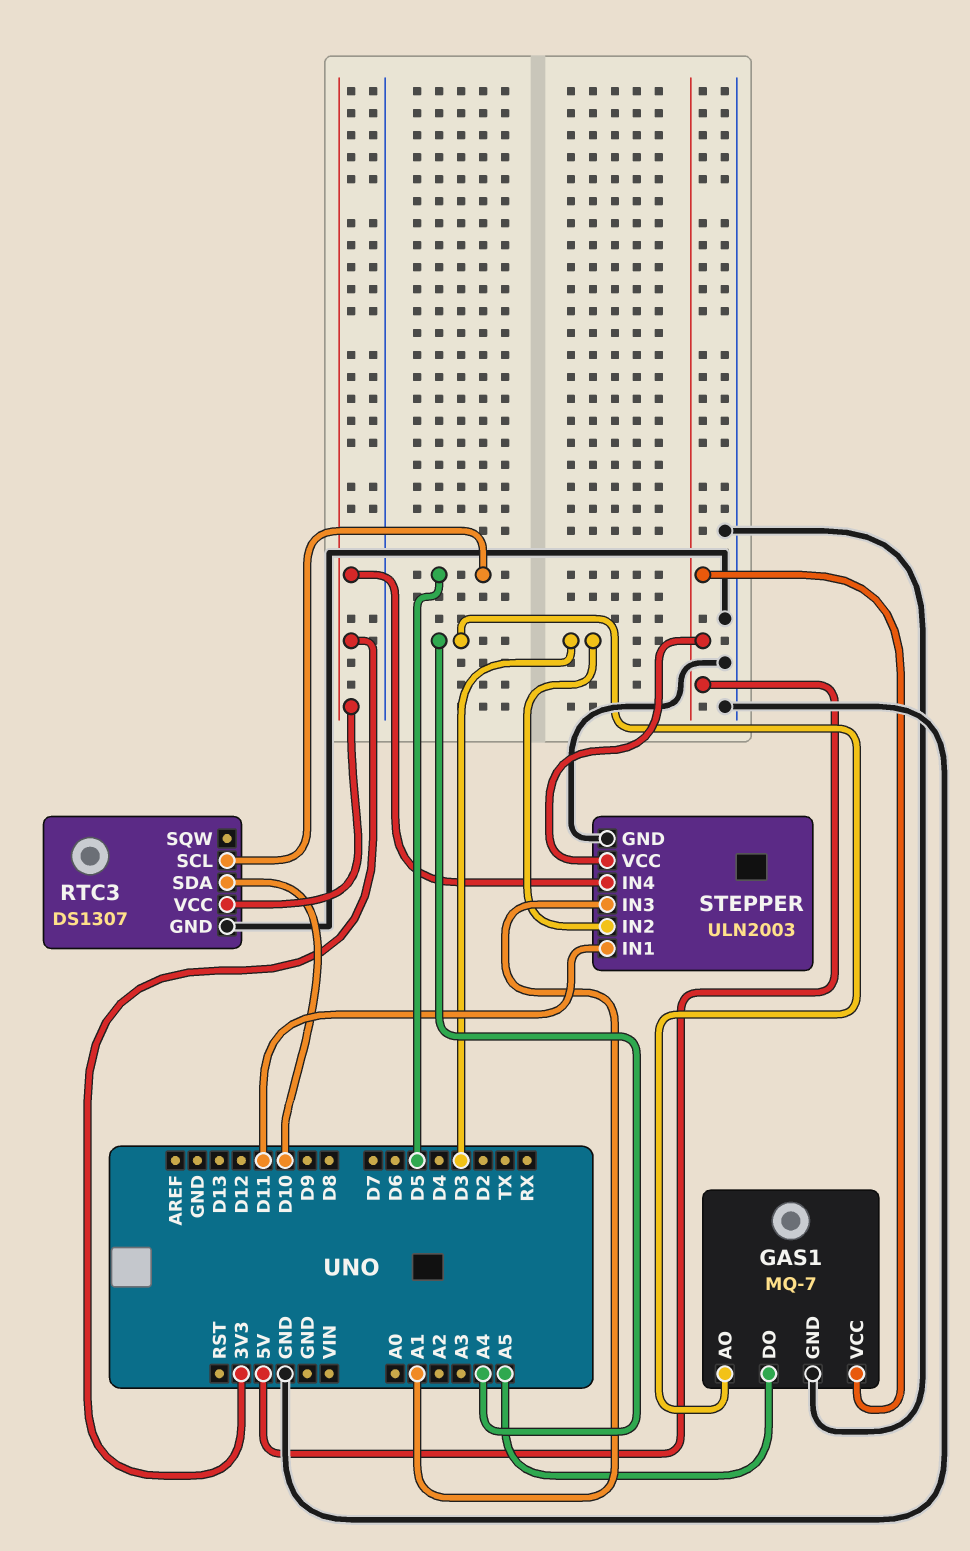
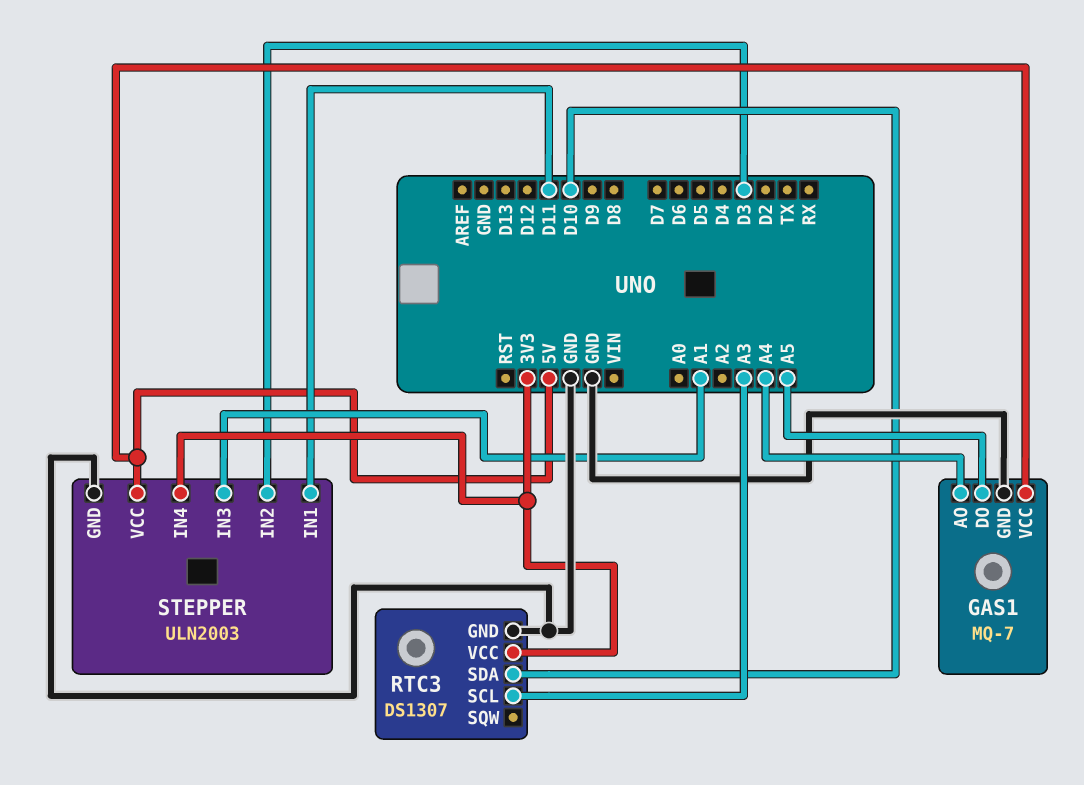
RTC3 pin SCL: D5 -> A3

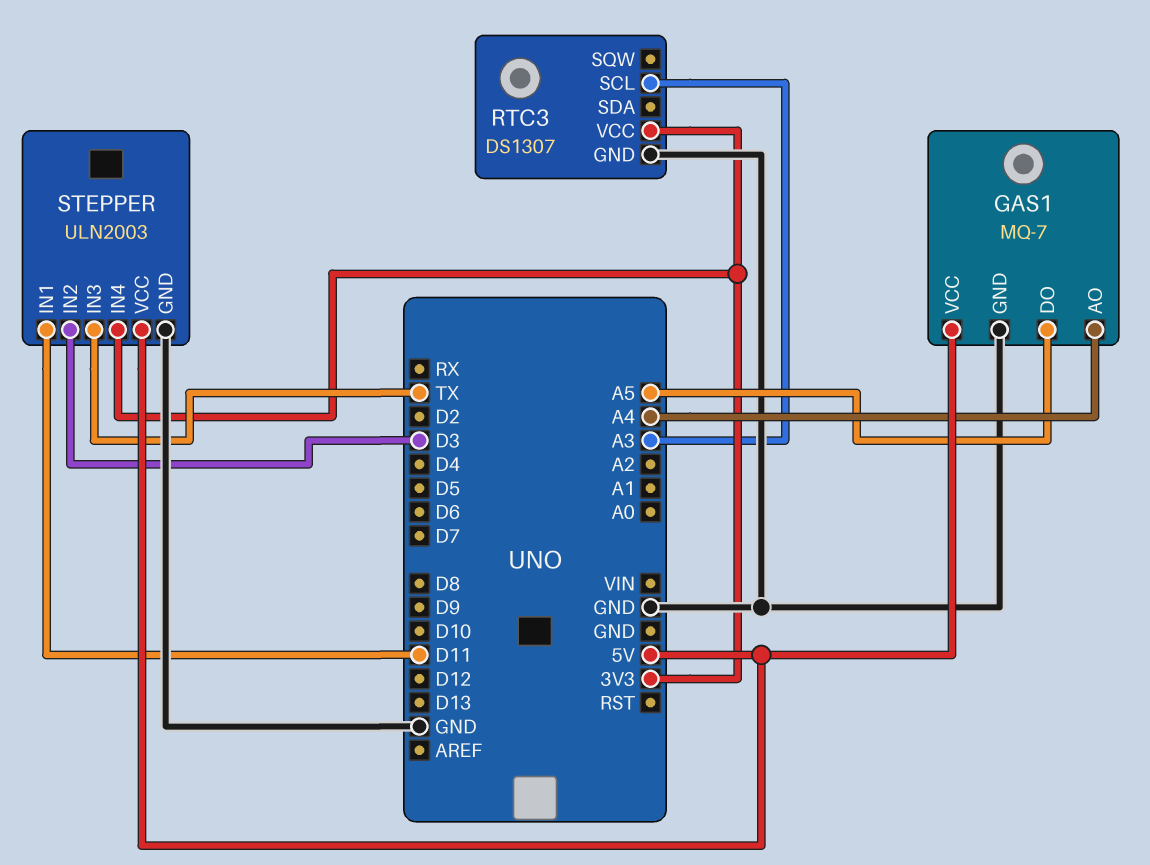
RTC3 pin SDA: D10 -> none
STEPPER pin IN3: A1 -> TX

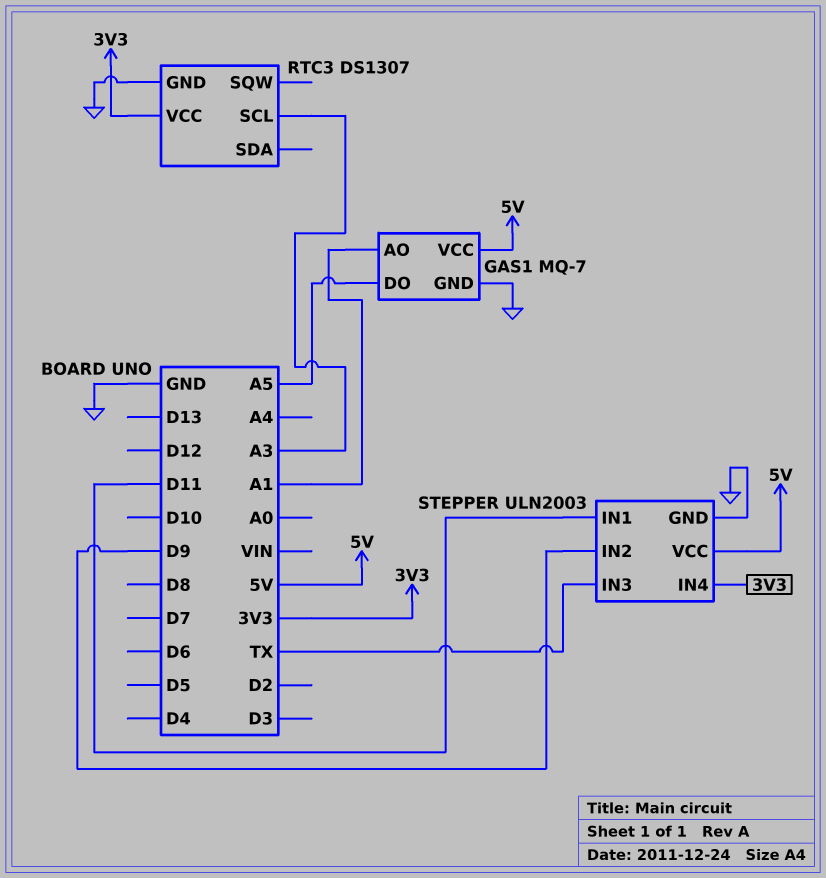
GAS1 pin AO: A4 -> A1
STEPPER pin IN2: D3 -> D9

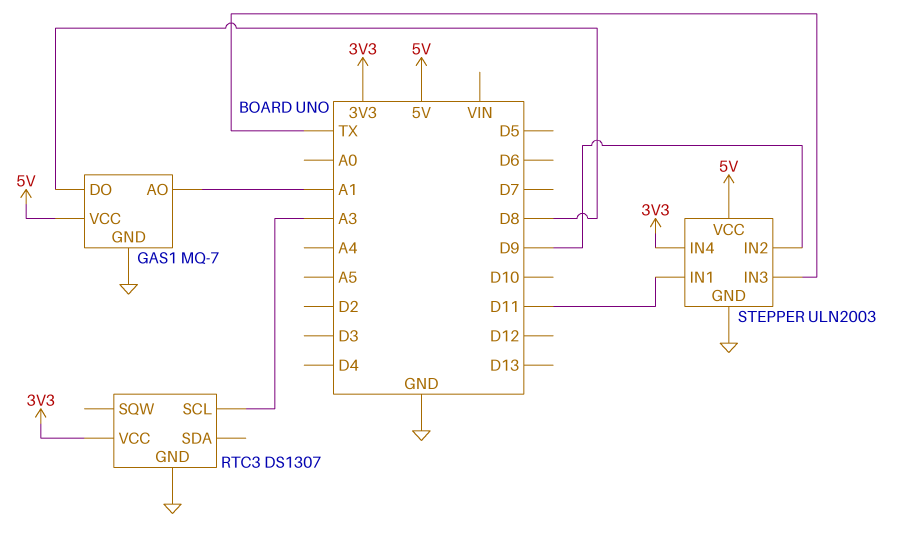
GAS1 pin DO: A5 -> D8

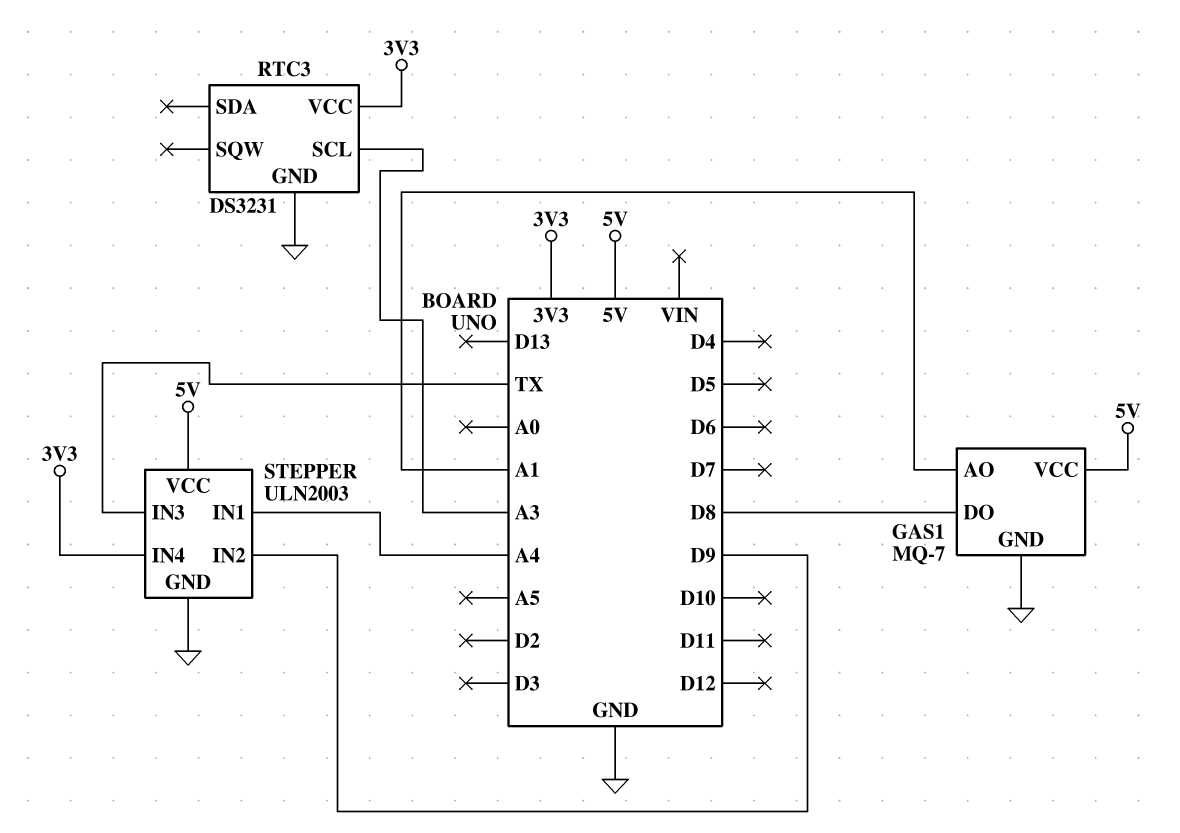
RTC3: DS1307 -> DS3231
STEPPER pin IN1: D11 -> A4

